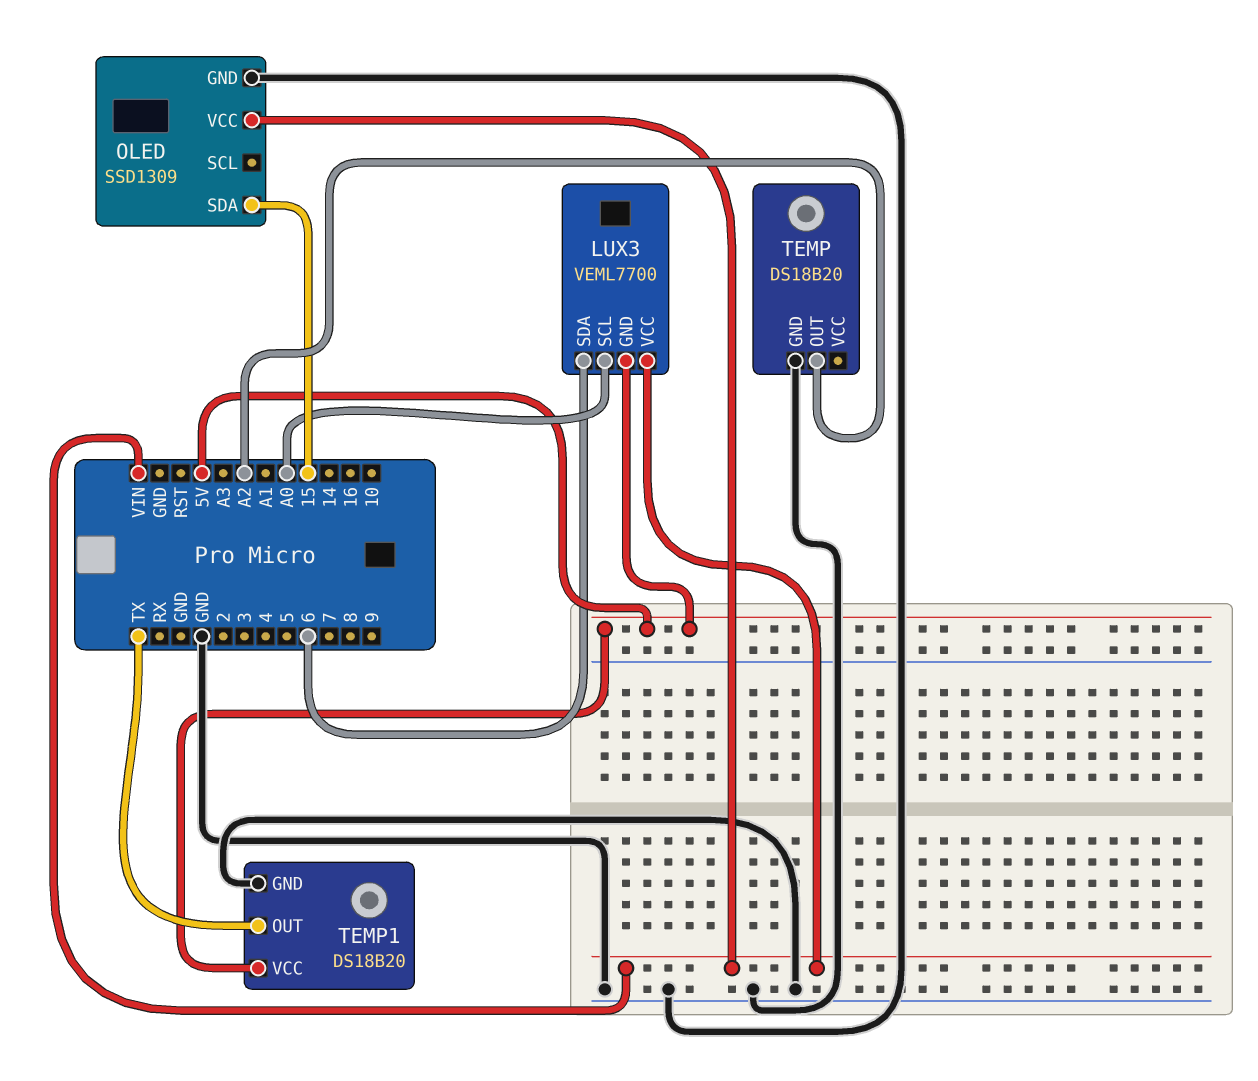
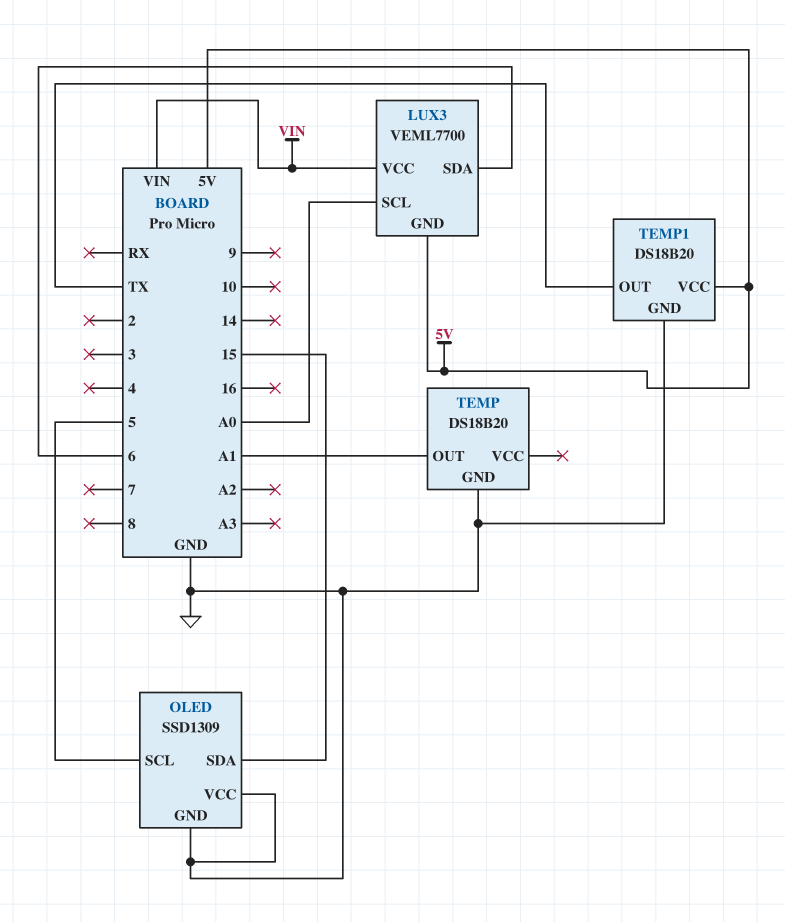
OLED pin SCL: none -> 5
OLED pin VCC: VIN -> GND
TEMP pin OUT: A2 -> A1

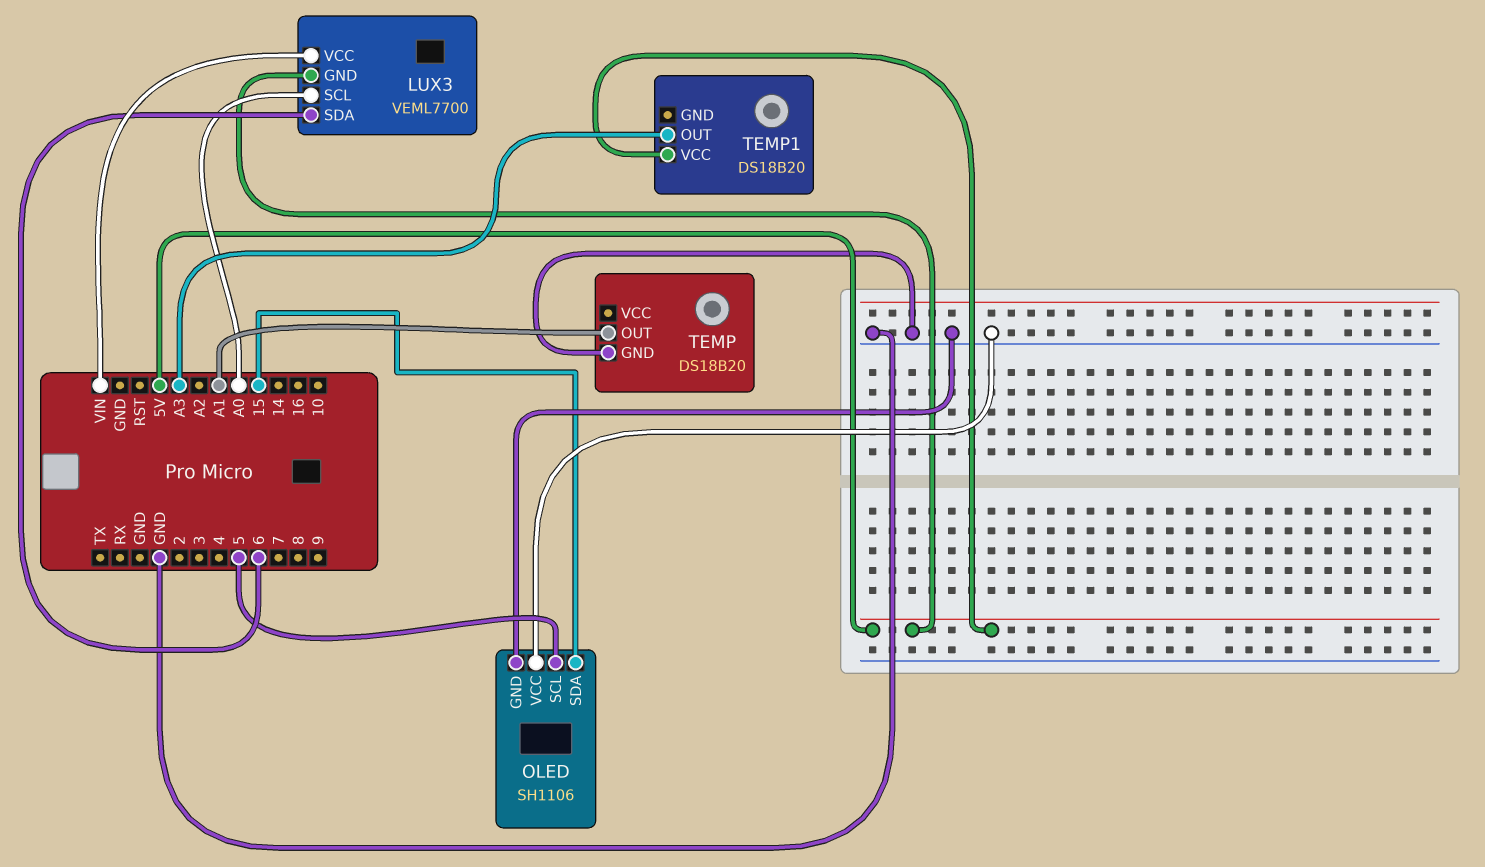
OLED: SSD1309 -> SH1106
TEMP1 pin GND: GND -> none
TEMP1 pin OUT: TX -> A3

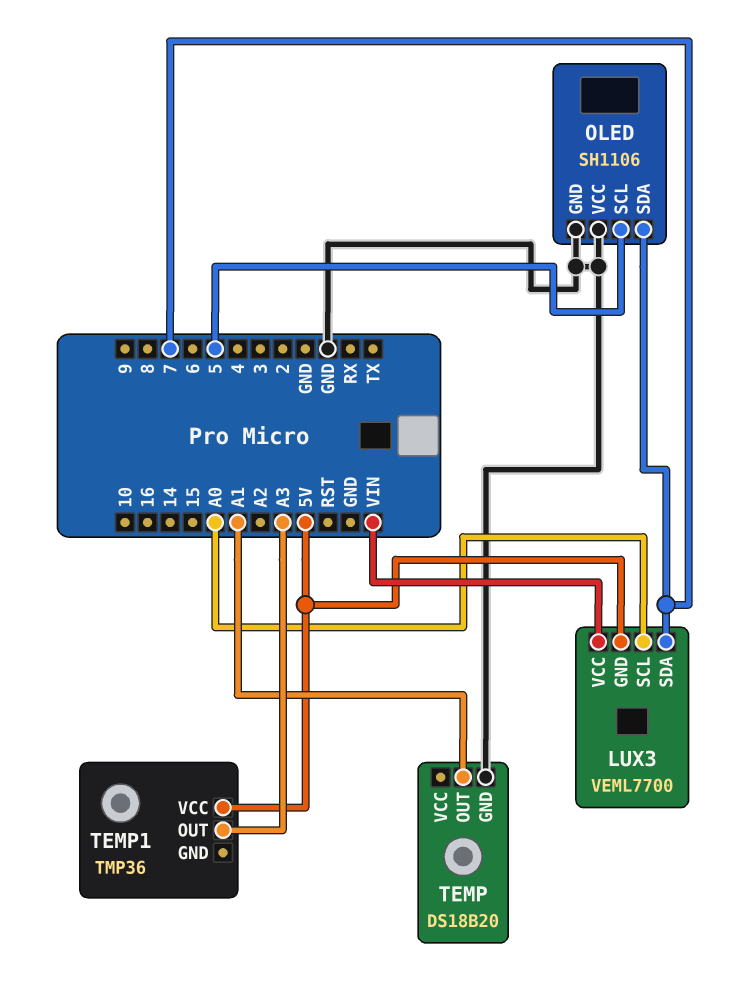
LUX3 pin SDA: 6 -> 7
OLED pin SDA: 15 -> 7
TEMP1: DS18B20 -> TMP36

